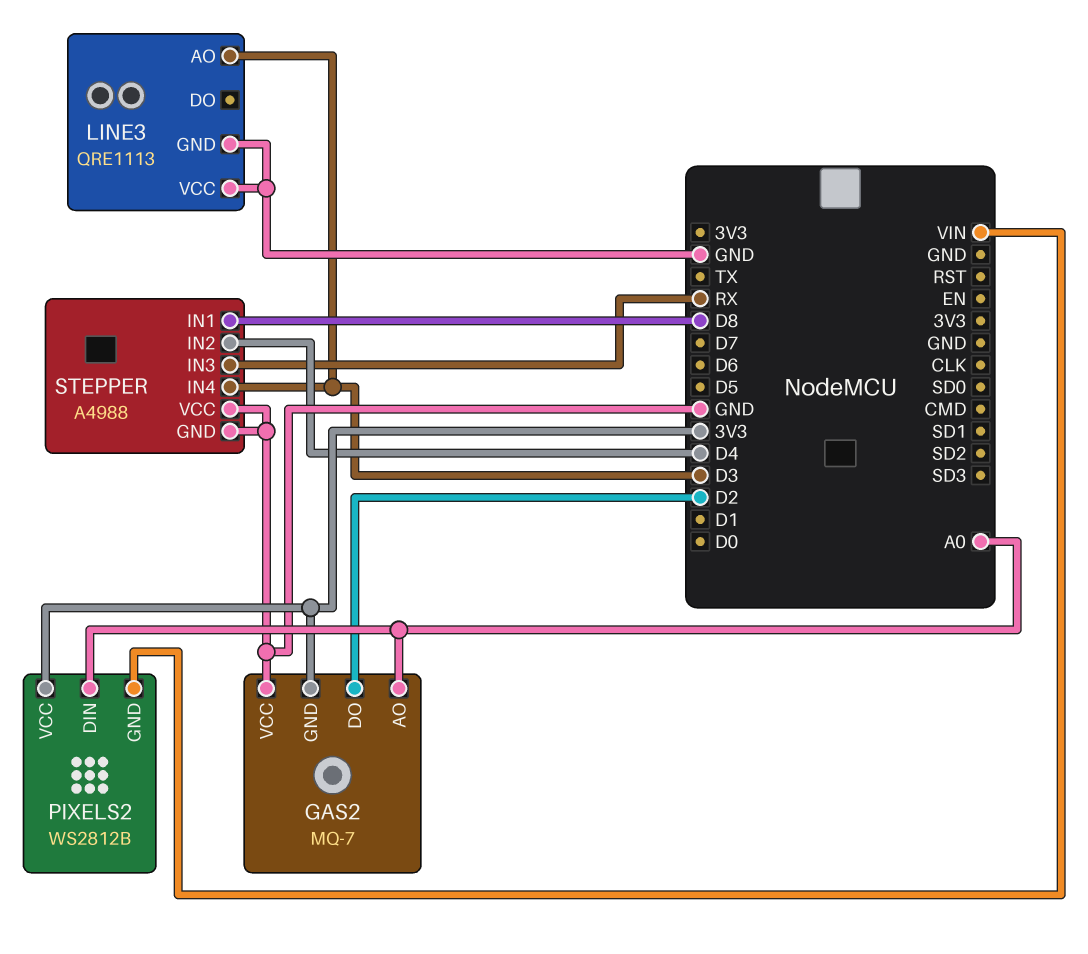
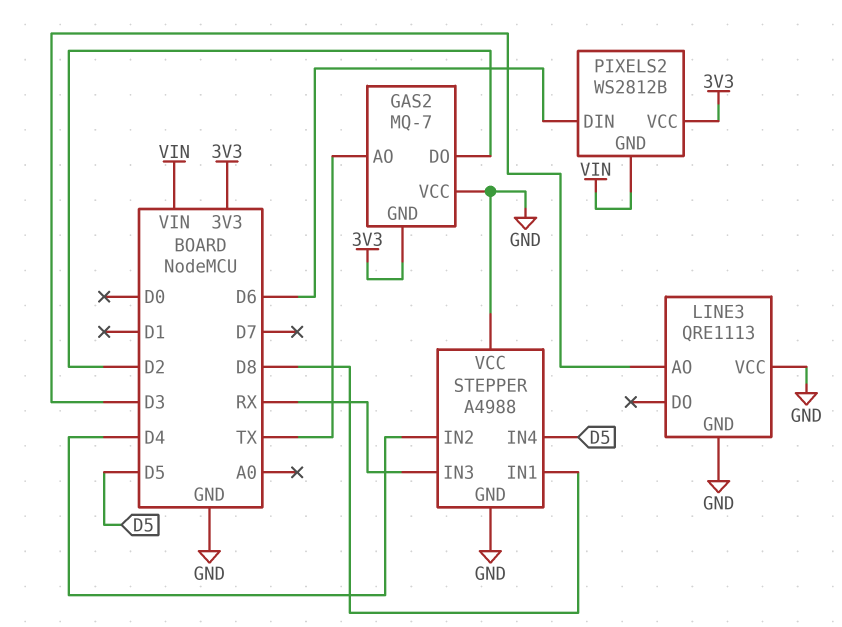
GAS2 pin AO: A0 -> TX
PIXELS2 pin DIN: A0 -> D6
STEPPER pin IN4: D3 -> D5

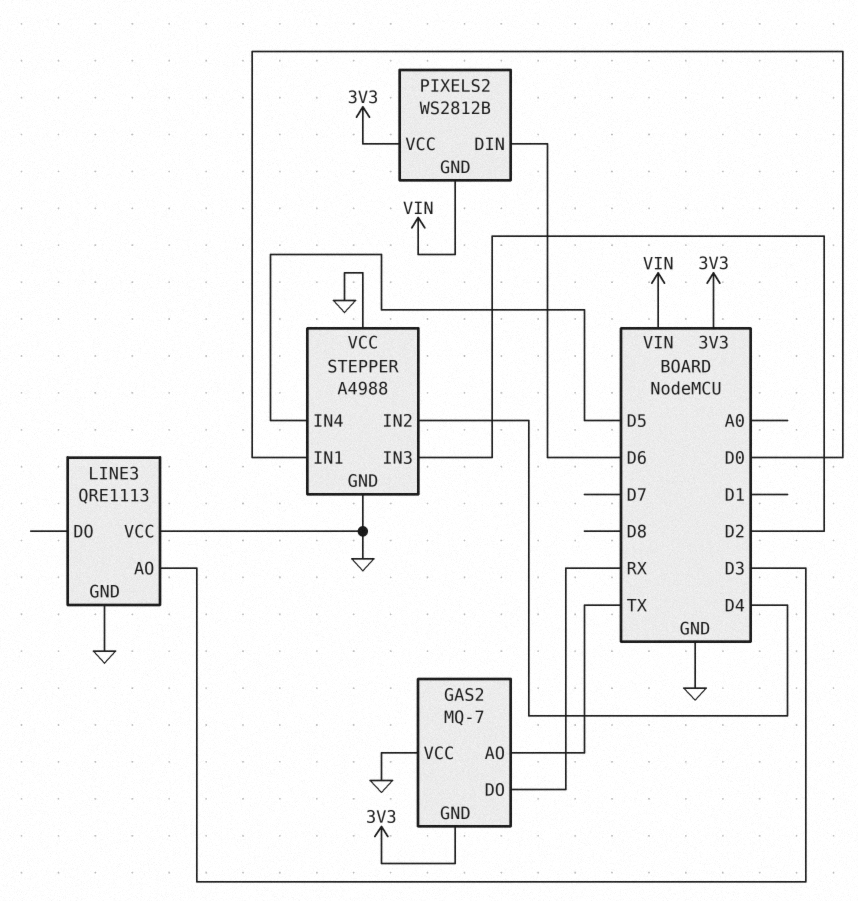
GAS2 pin DO: D2 -> RX
STEPPER pin IN1: D8 -> D0
STEPPER pin IN3: RX -> D2

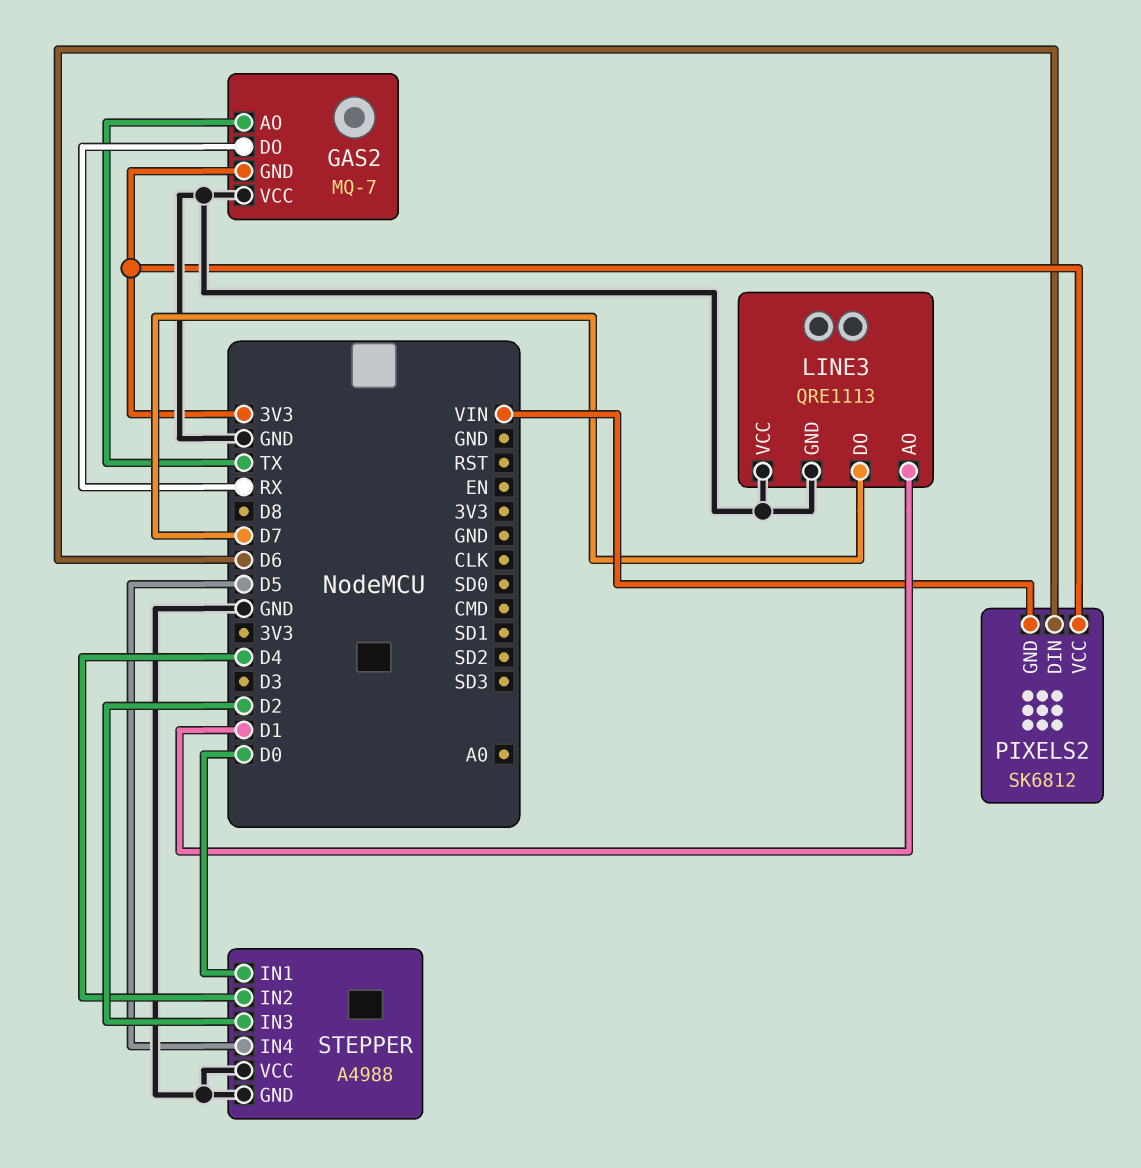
LINE3 pin AO: D3 -> D1
LINE3 pin DO: none -> D7
PIXELS2: WS2812B -> SK6812

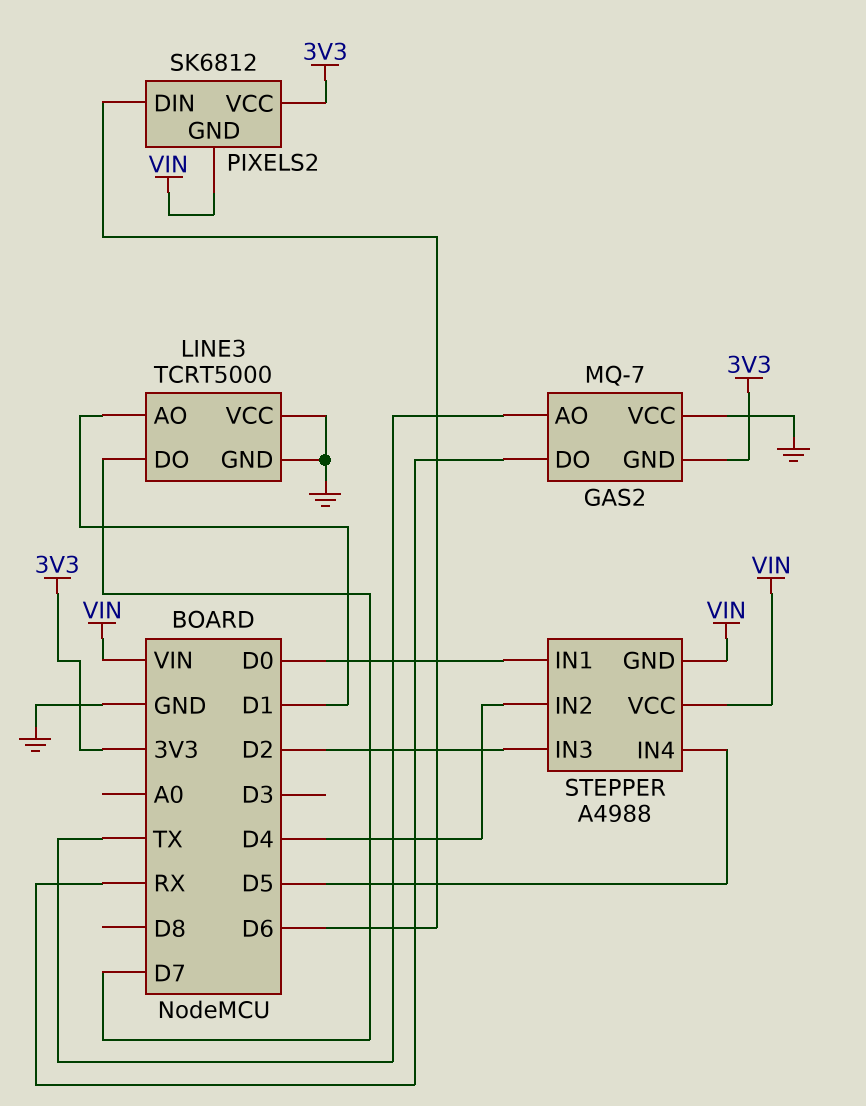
LINE3: QRE1113 -> TCRT5000
STEPPER pin GND: GND -> VIN
STEPPER pin VCC: GND -> VIN

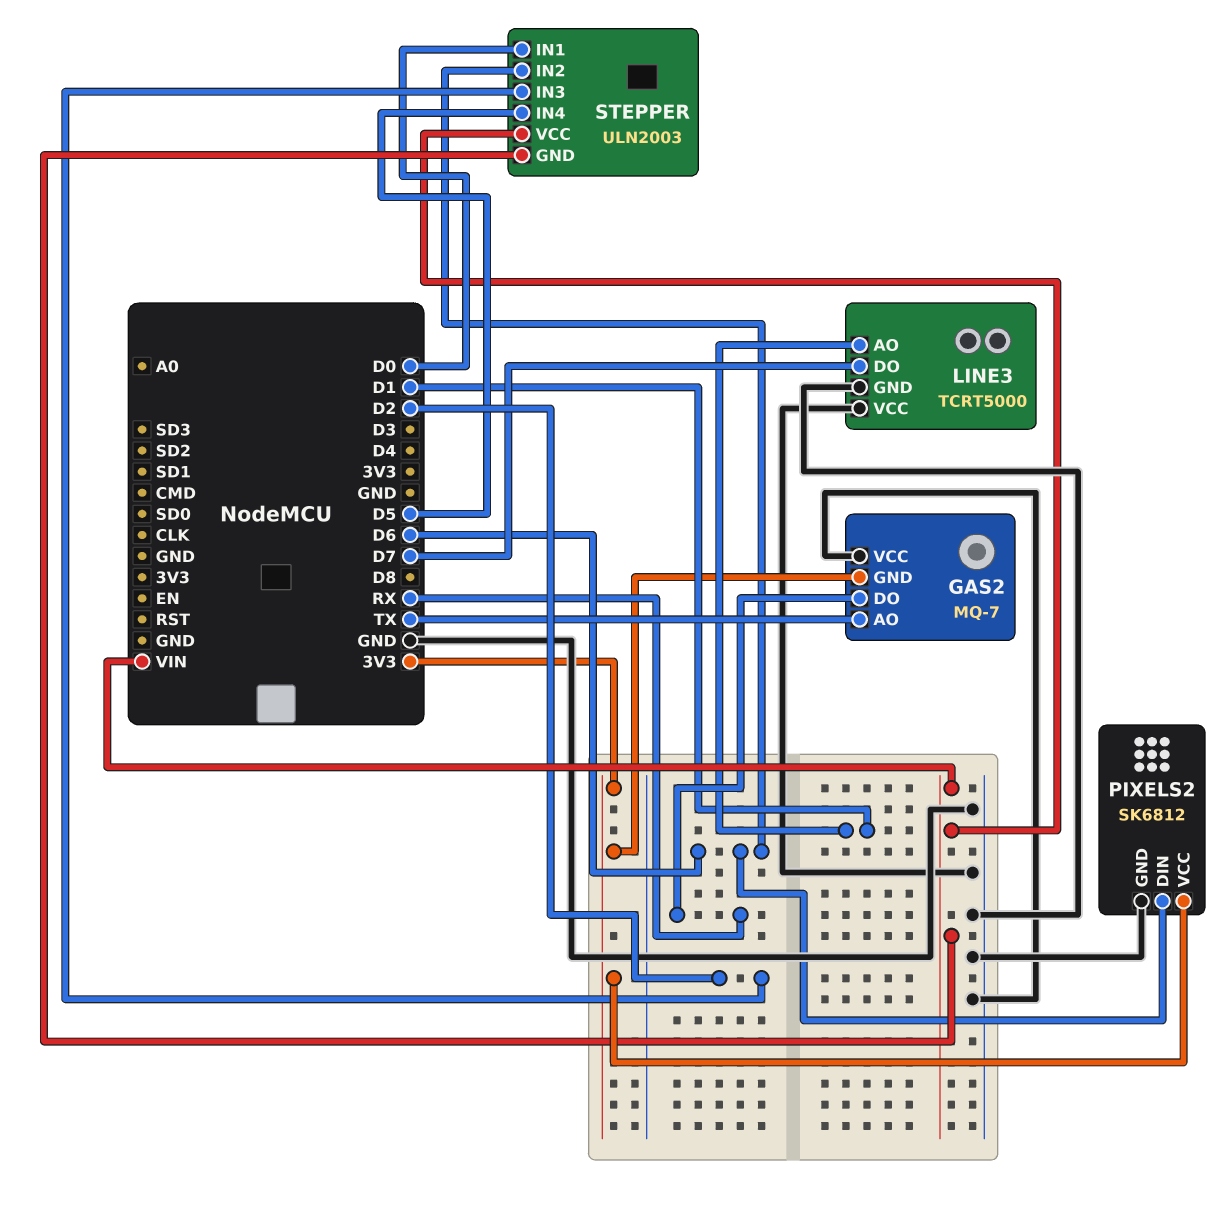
PIXELS2 pin GND: VIN -> GND
STEPPER: A4988 -> ULN2003
STEPPER pin IN2: D4 -> D6

